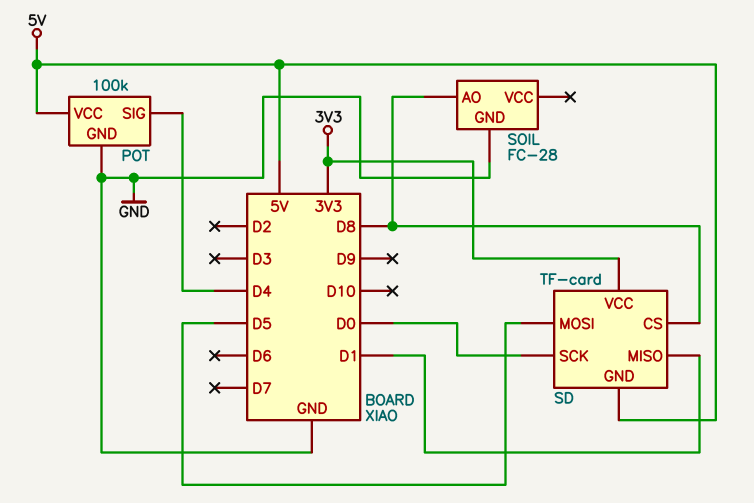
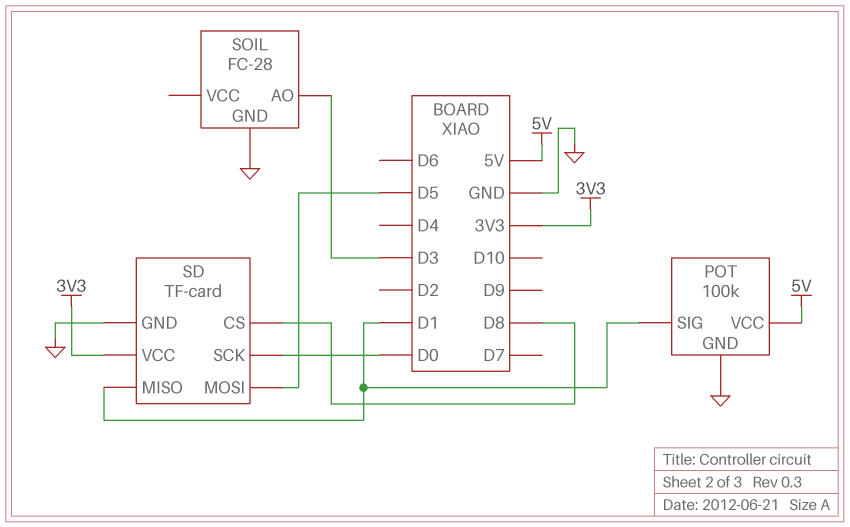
POT pin SIG: D4 -> D1
SD pin GND: 5V -> GND
SOIL pin AO: D8 -> D3

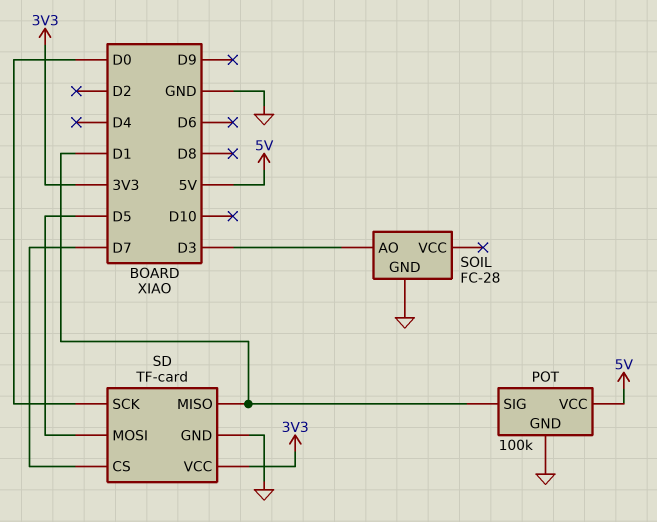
SD pin CS: D8 -> D7

